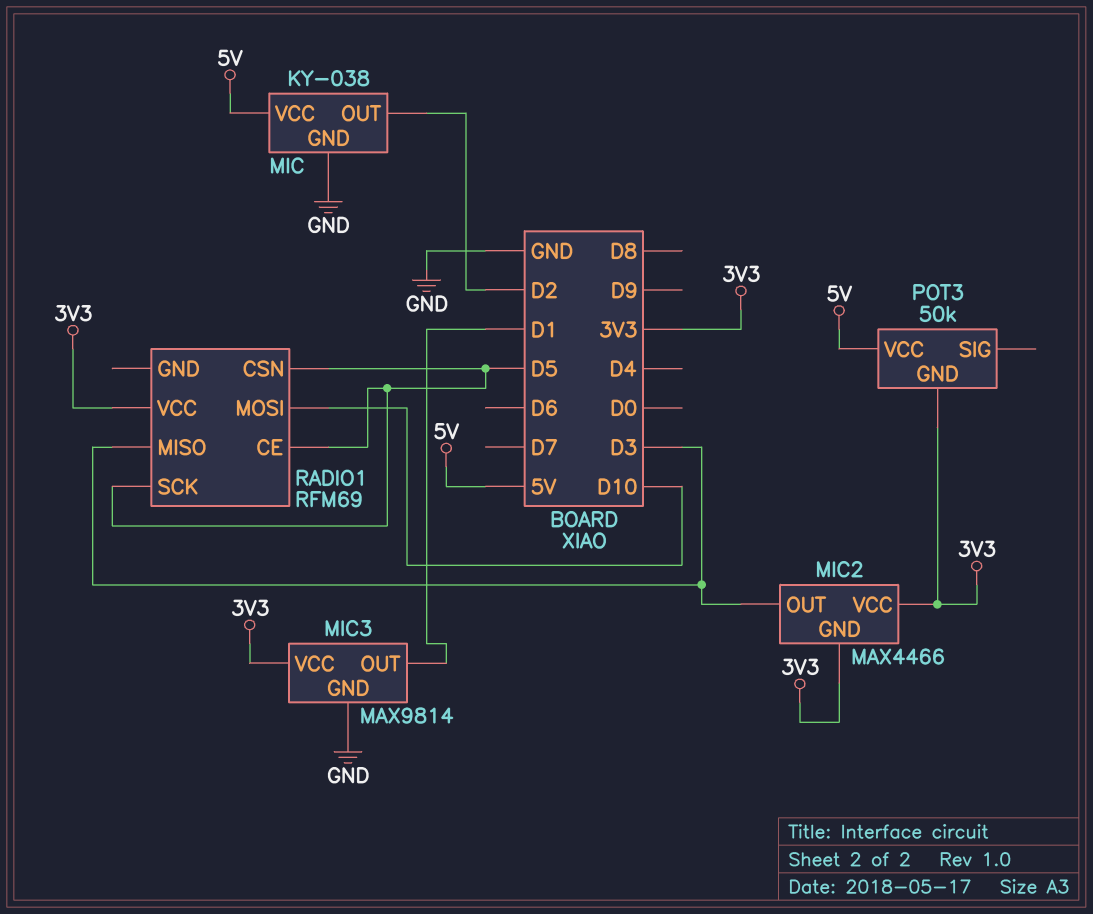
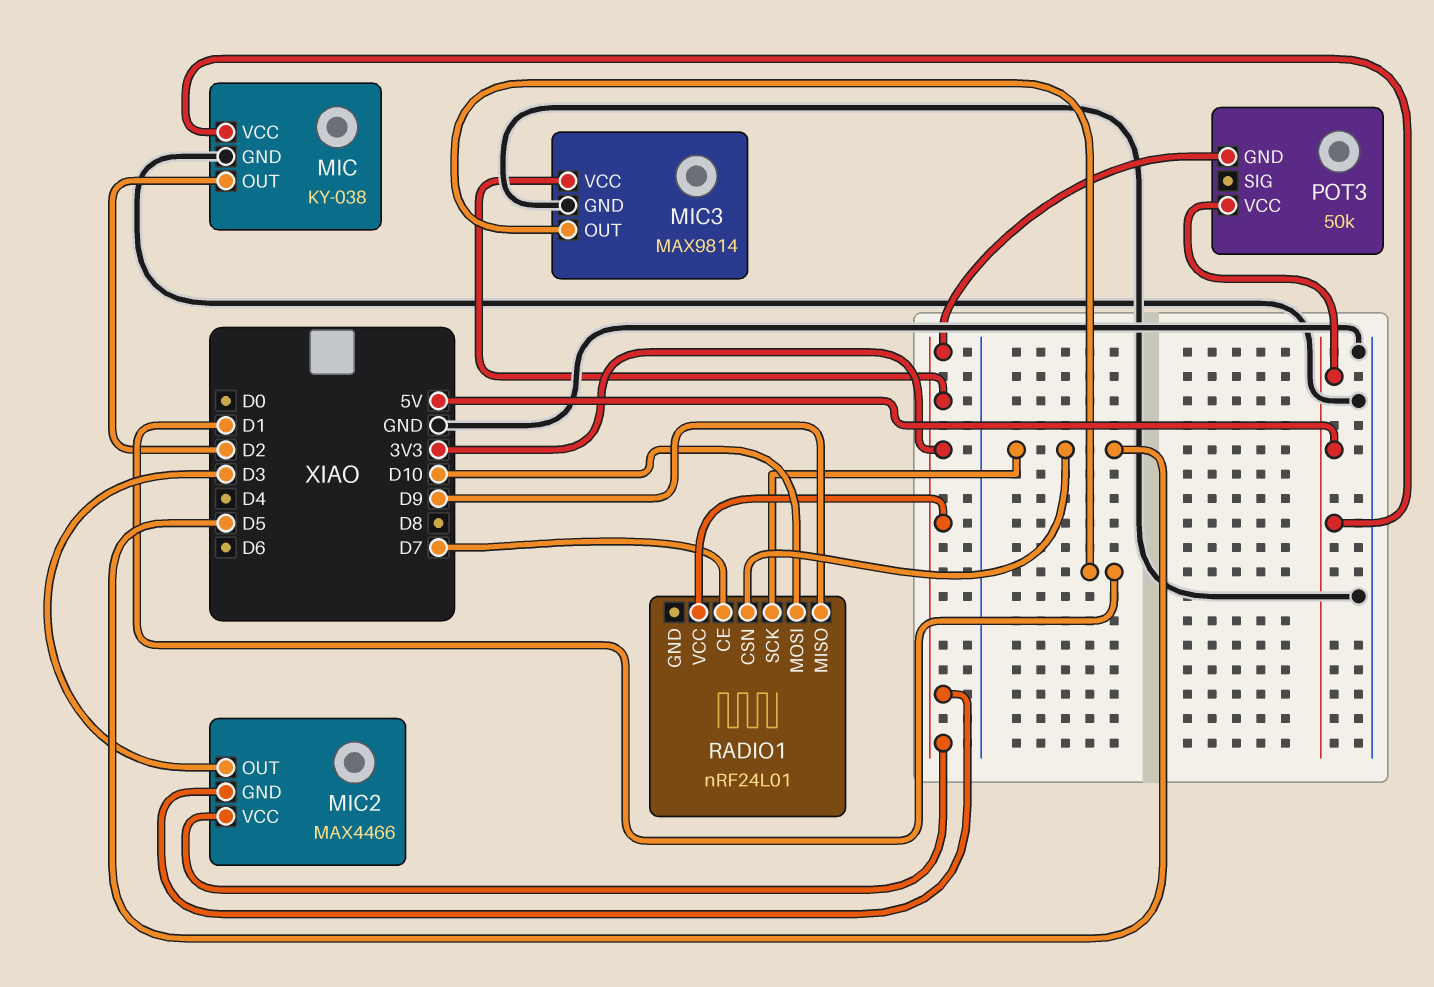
RADIO1: RFM69 -> nRF24L01
RADIO1 pin CE: D5 -> D7
RADIO1 pin MISO: D3 -> D9

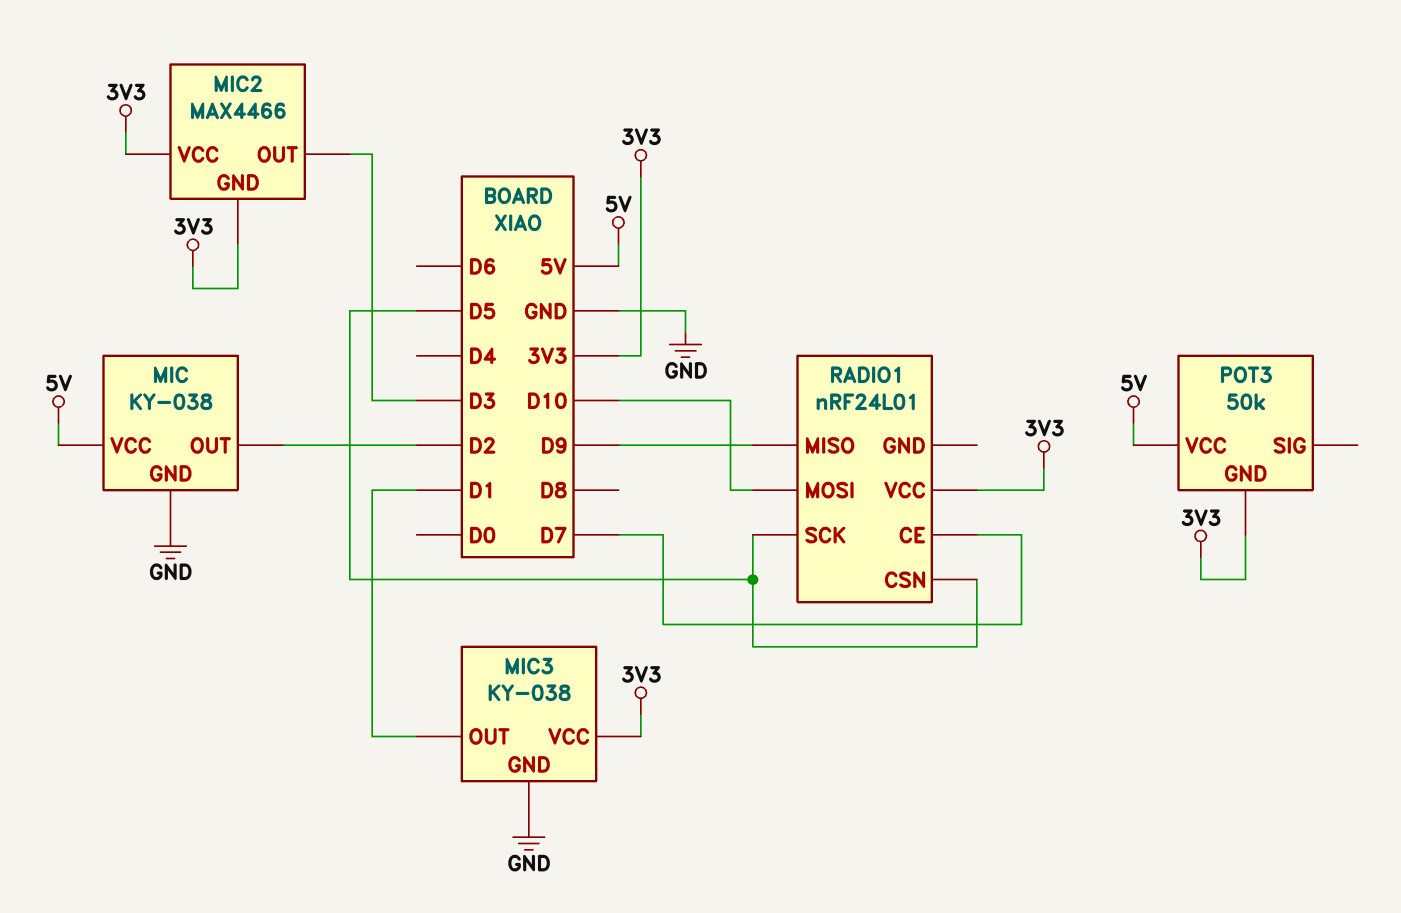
MIC3: MAX9814 -> KY-038

